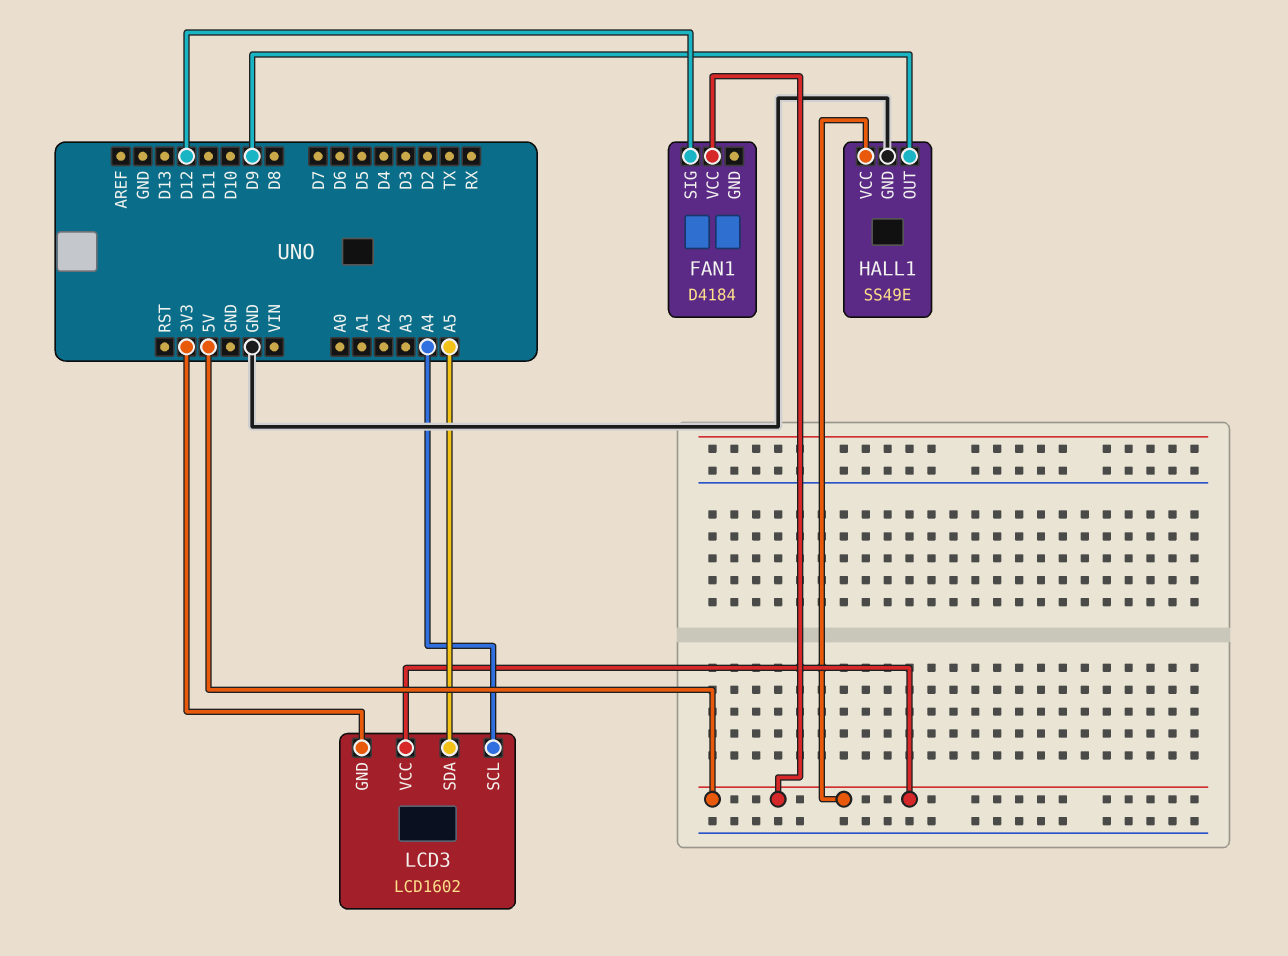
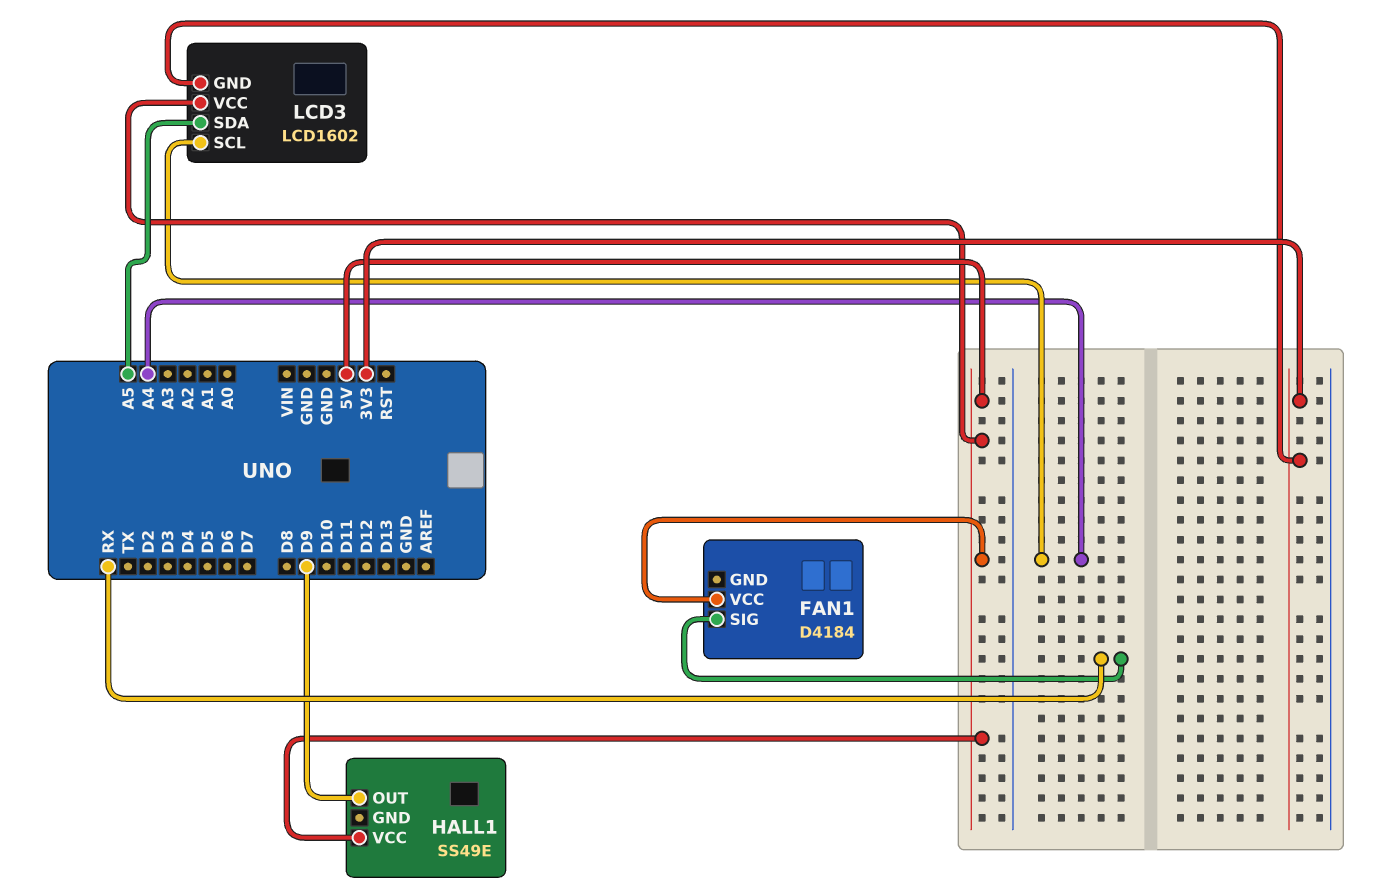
FAN1 pin SIG: D12 -> RX
HALL1 pin GND: GND -> none

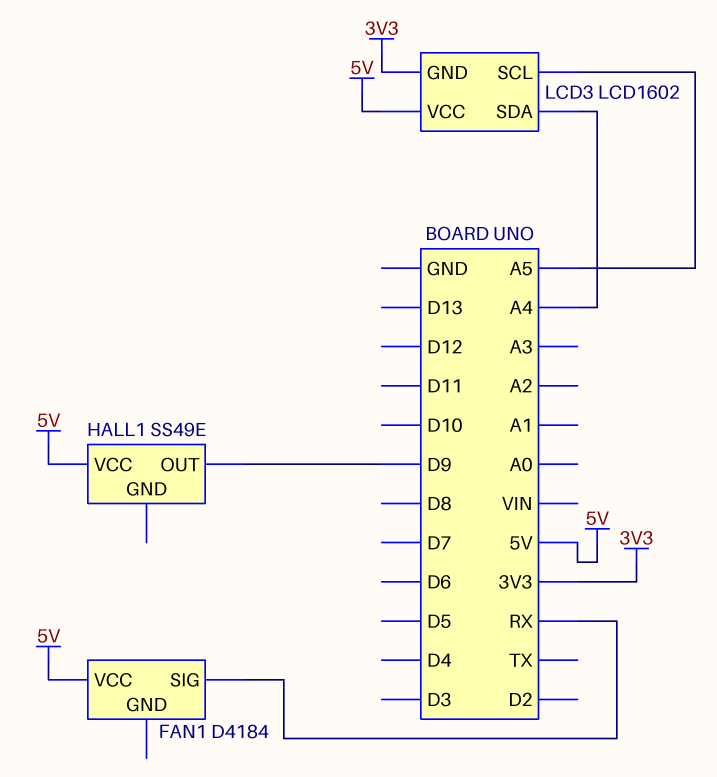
LCD3 pin SCL: A4 -> A5
LCD3 pin SDA: A5 -> A4

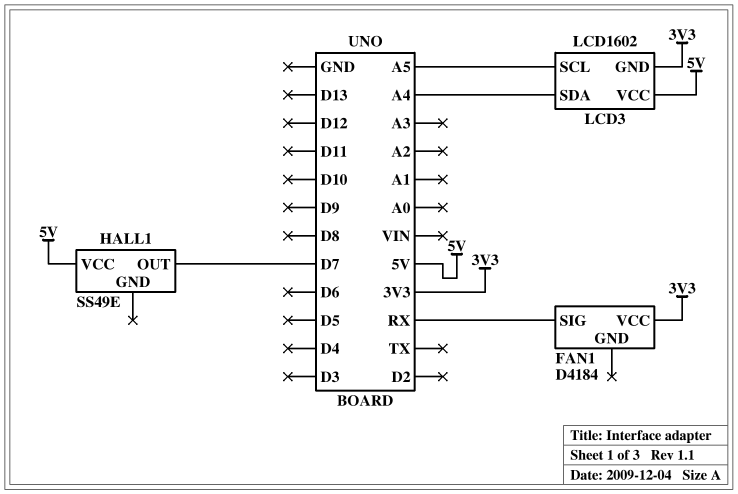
FAN1 pin VCC: 5V -> 3V3
HALL1 pin OUT: D9 -> D7

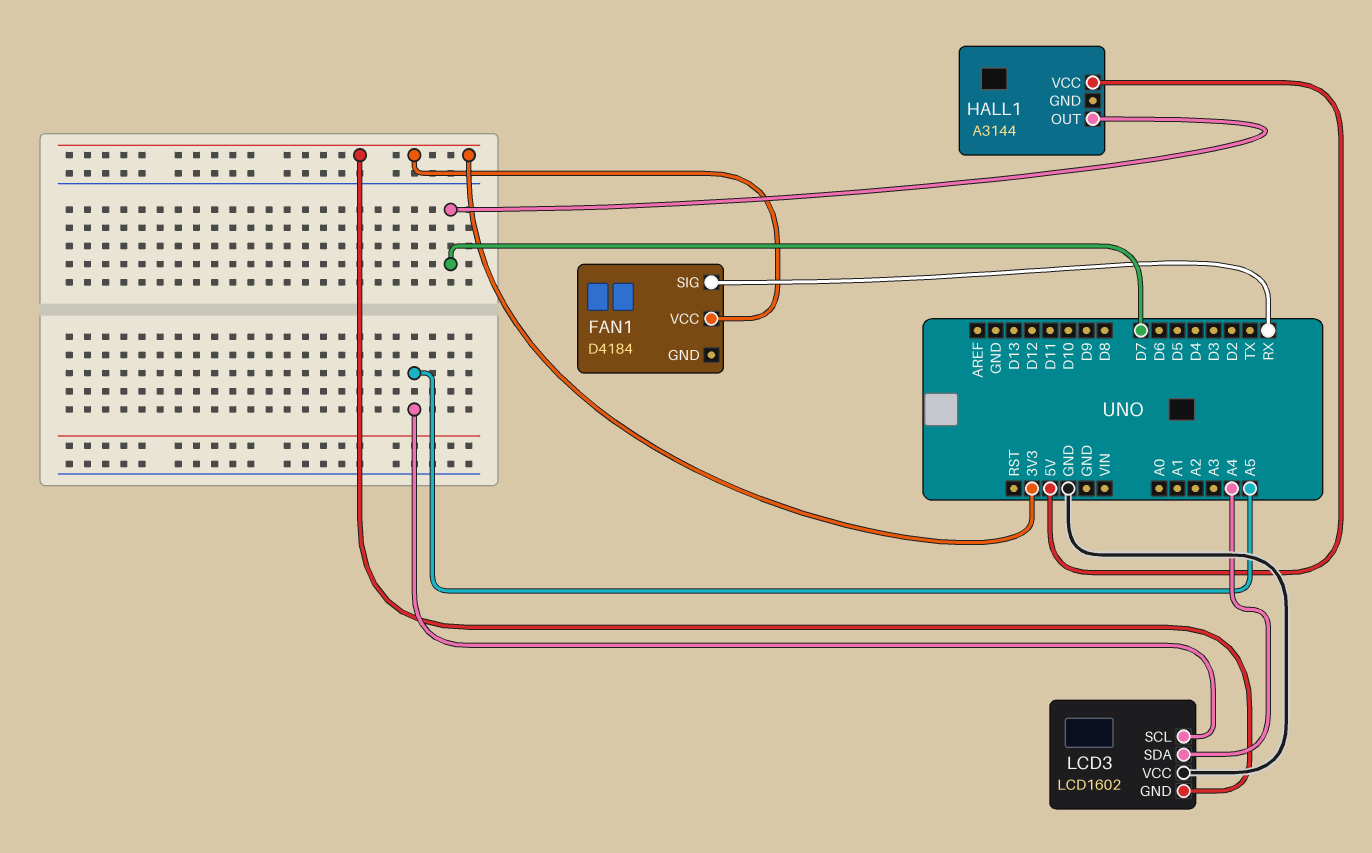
HALL1: SS49E -> A3144
LCD3 pin VCC: 5V -> GND

